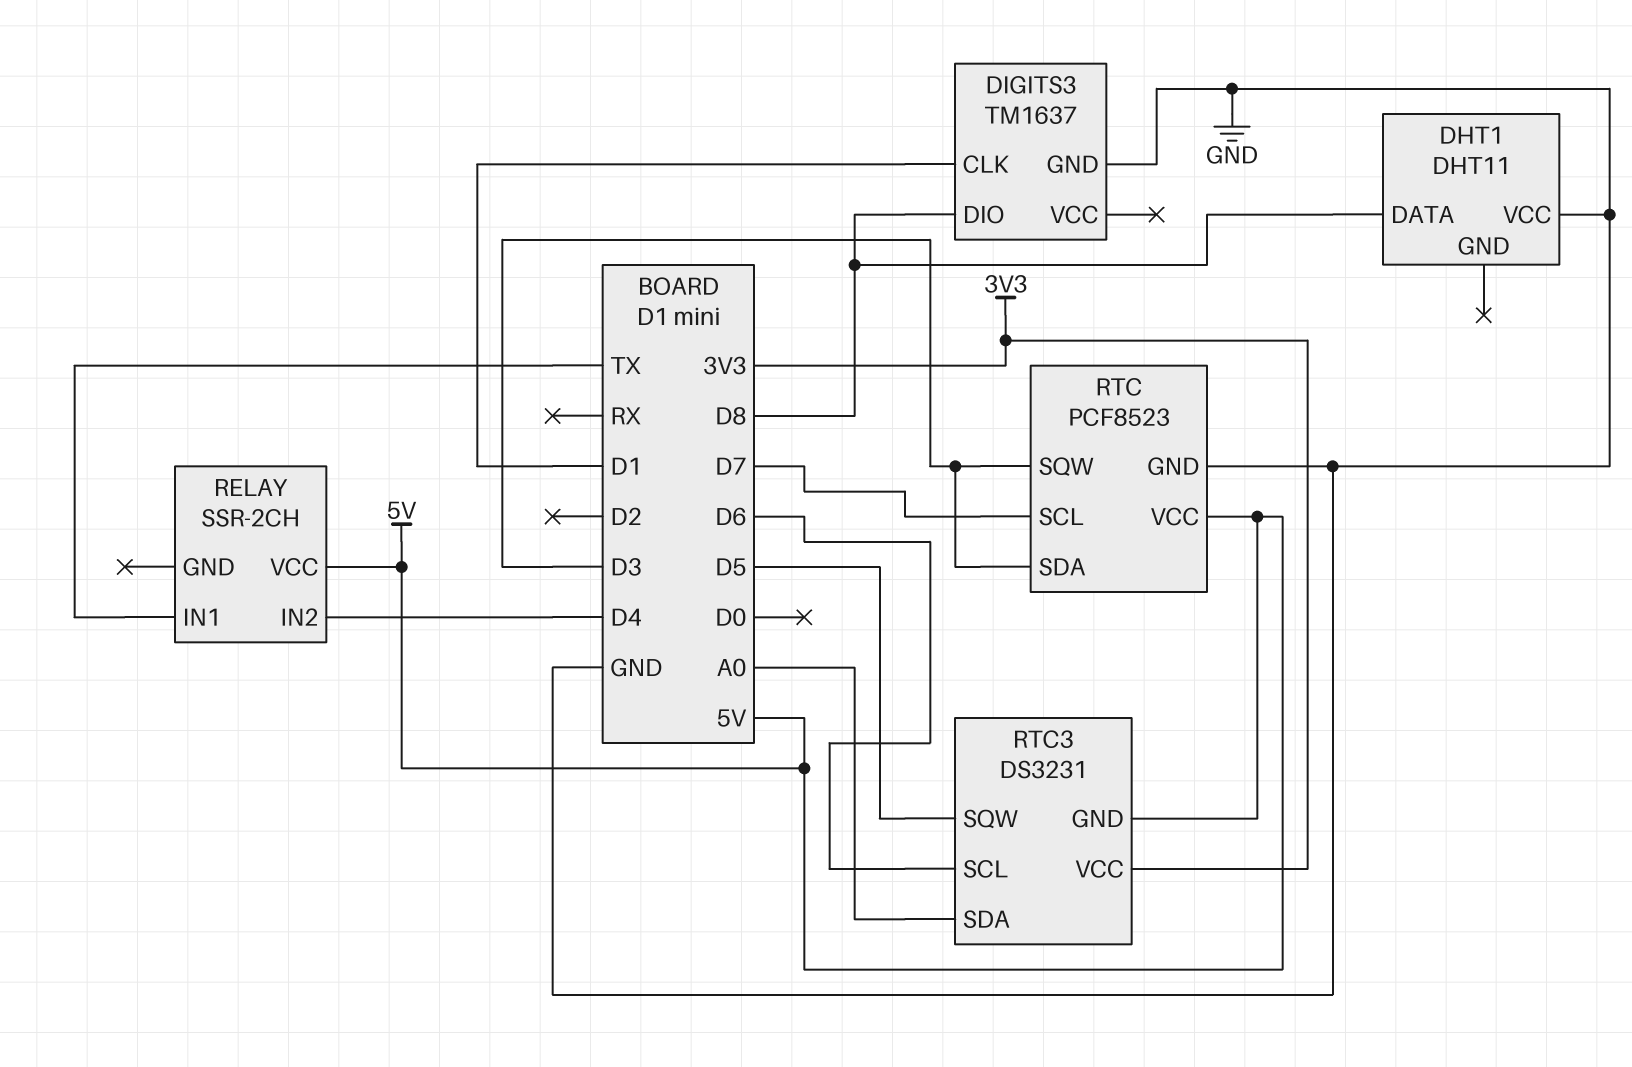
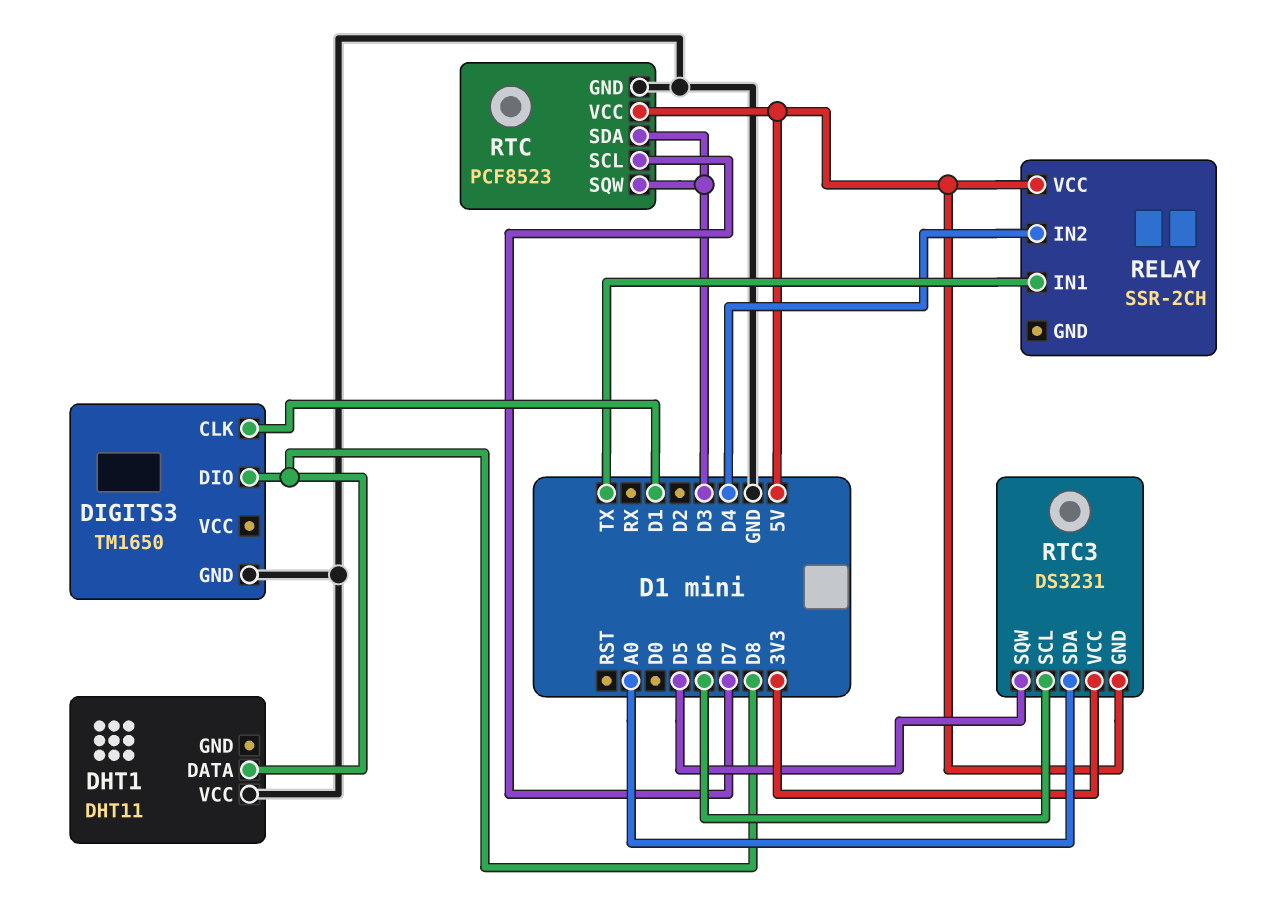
DIGITS3: TM1637 -> TM1650

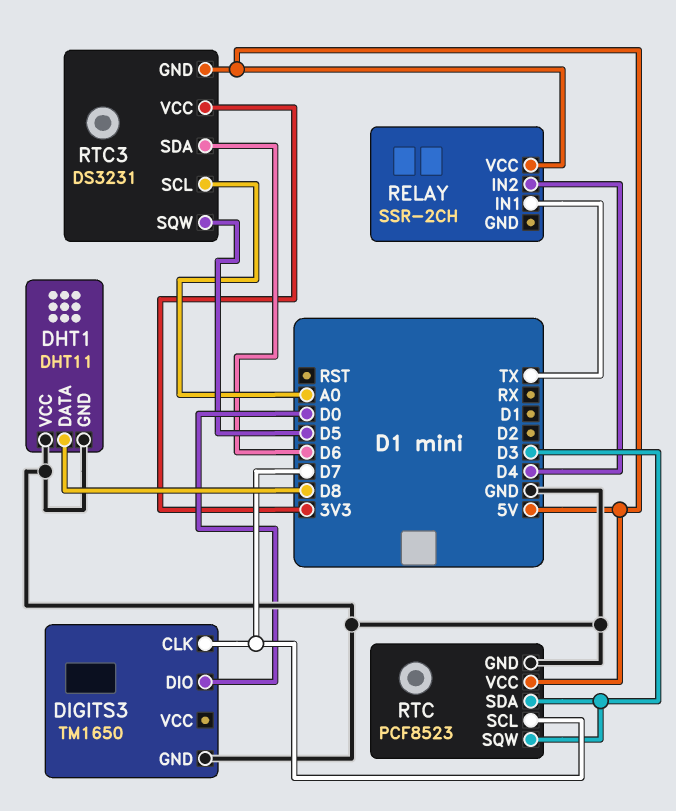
DHT1 pin GND: none -> GND
DIGITS3 pin CLK: D1 -> D7
DIGITS3 pin DIO: D8 -> D0
RTC3 pin SCL: D6 -> A0
RTC3 pin SDA: A0 -> D6

